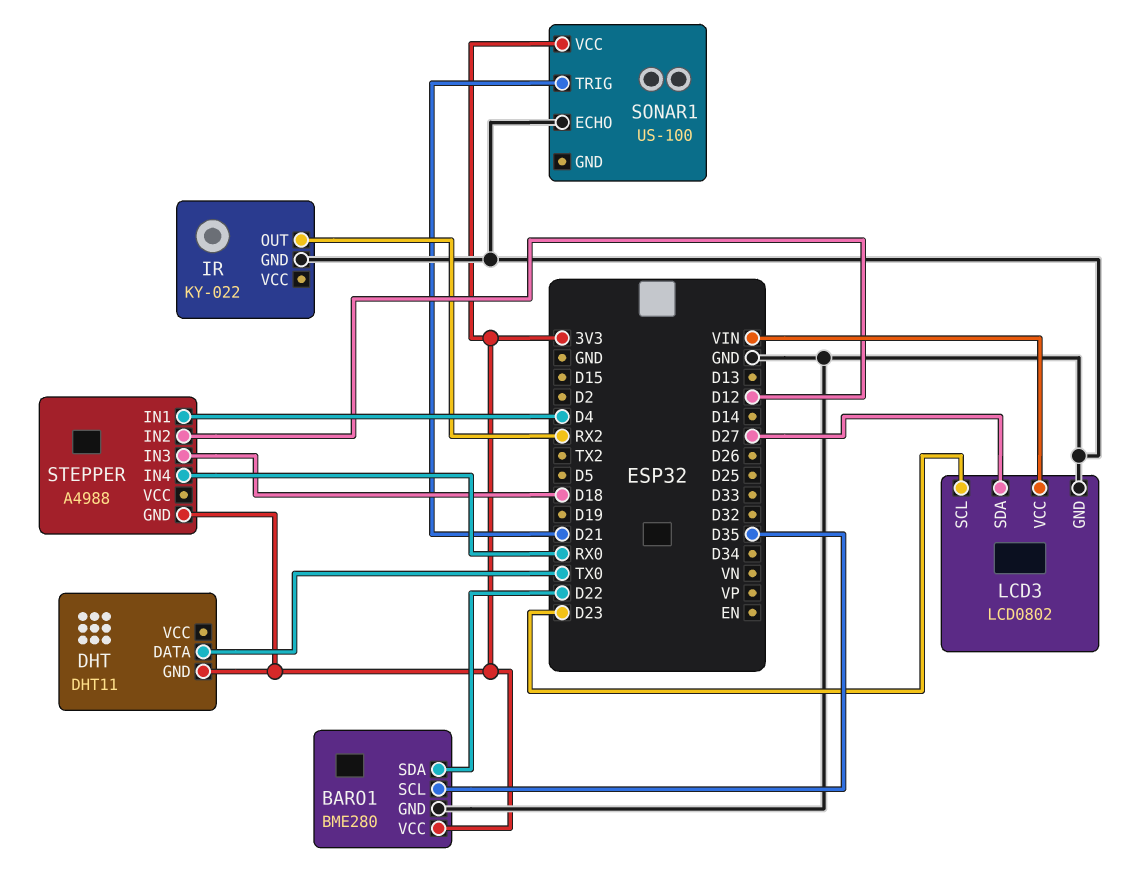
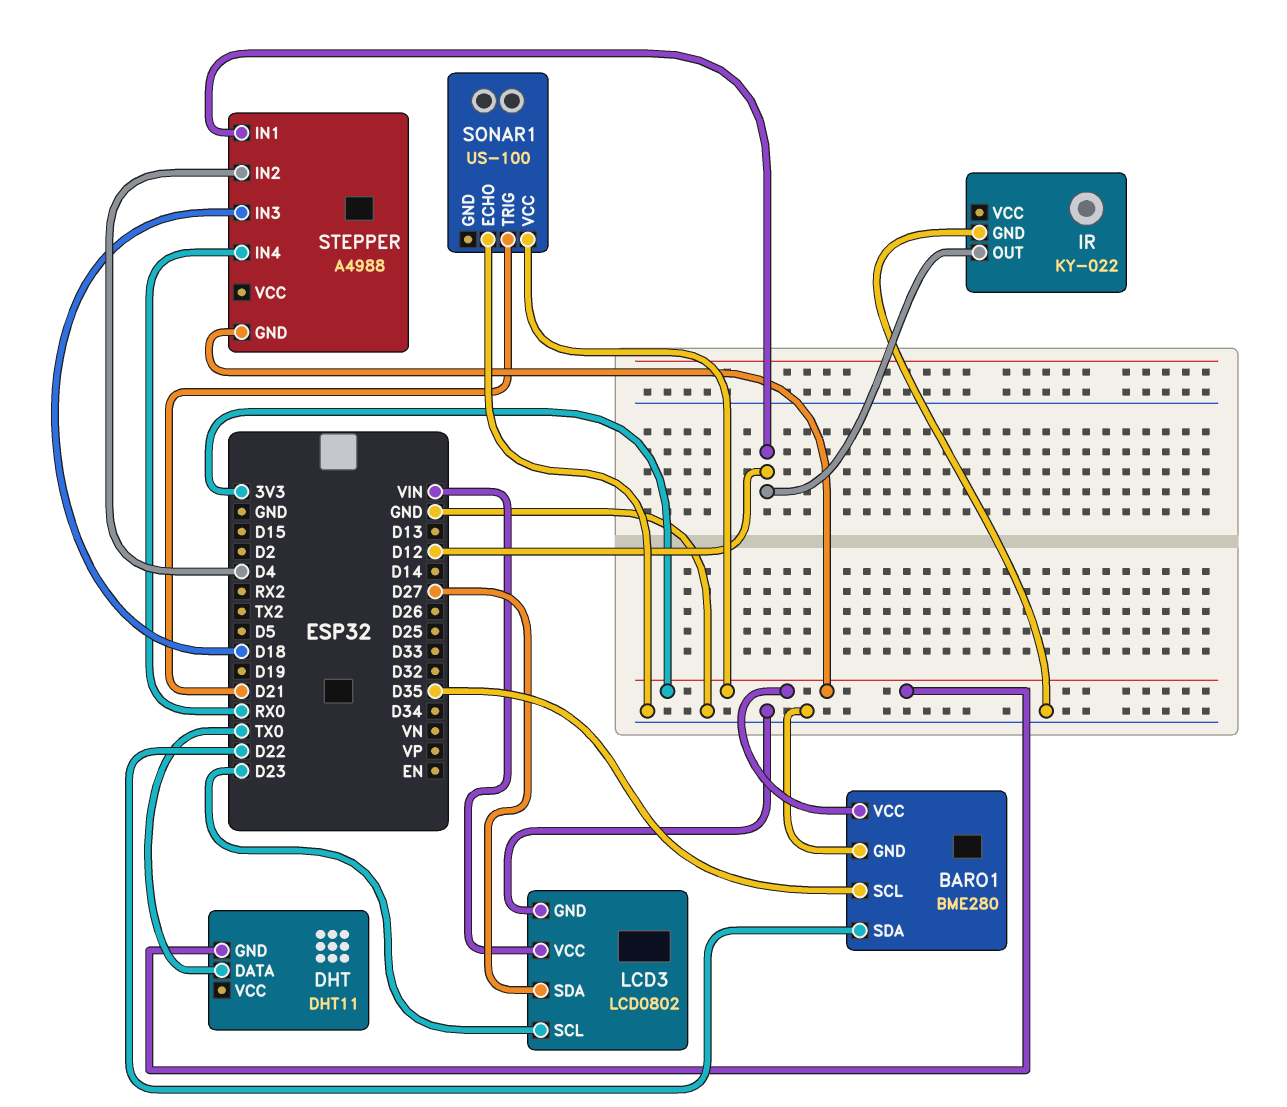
IR pin OUT: RX2 -> D12
STEPPER pin IN1: D4 -> D12
STEPPER pin IN2: D12 -> D4

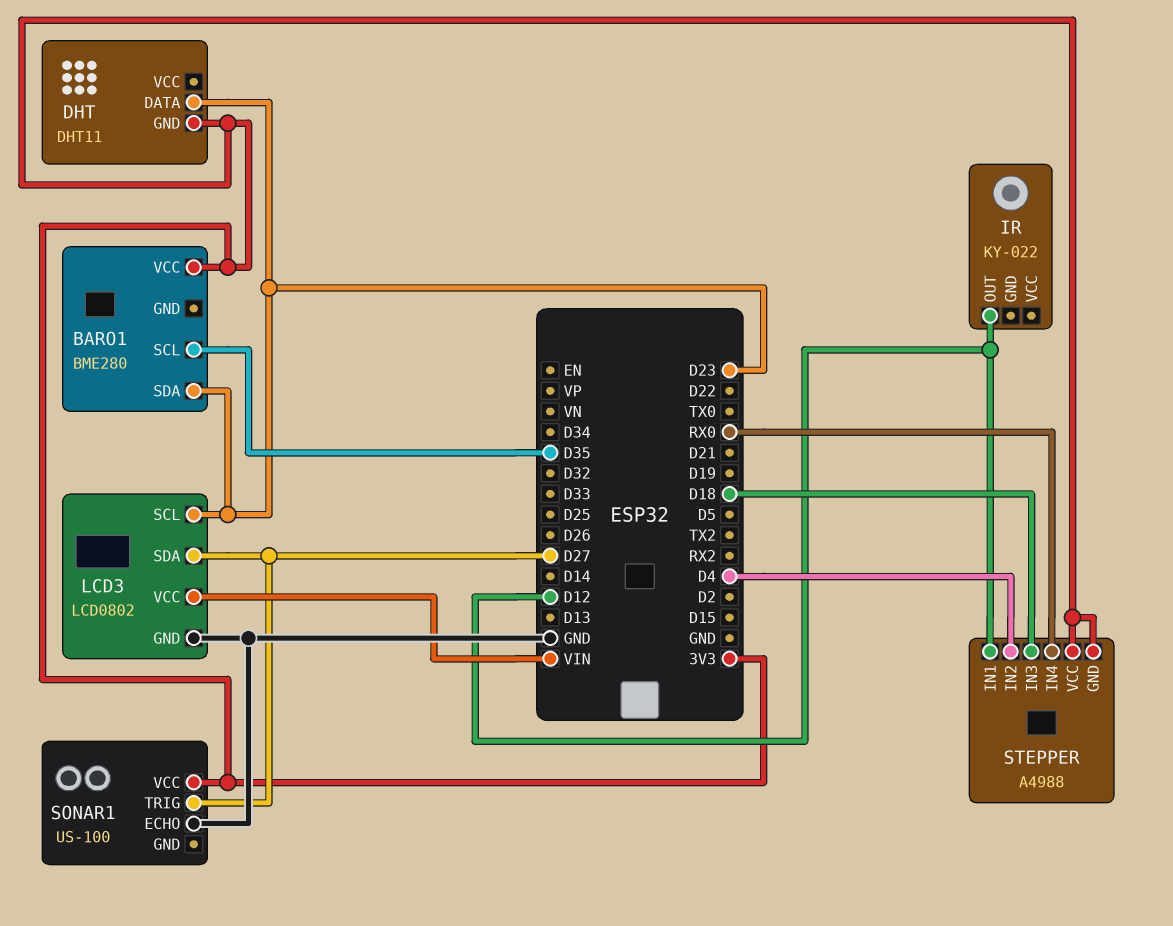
BARO1 pin GND: GND -> none
BARO1 pin SDA: D22 -> D23
DHT pin DATA: TX0 -> D23
IR pin GND: GND -> none
SONAR1 pin TRIG: D21 -> D27
STEPPER pin VCC: none -> 3V3

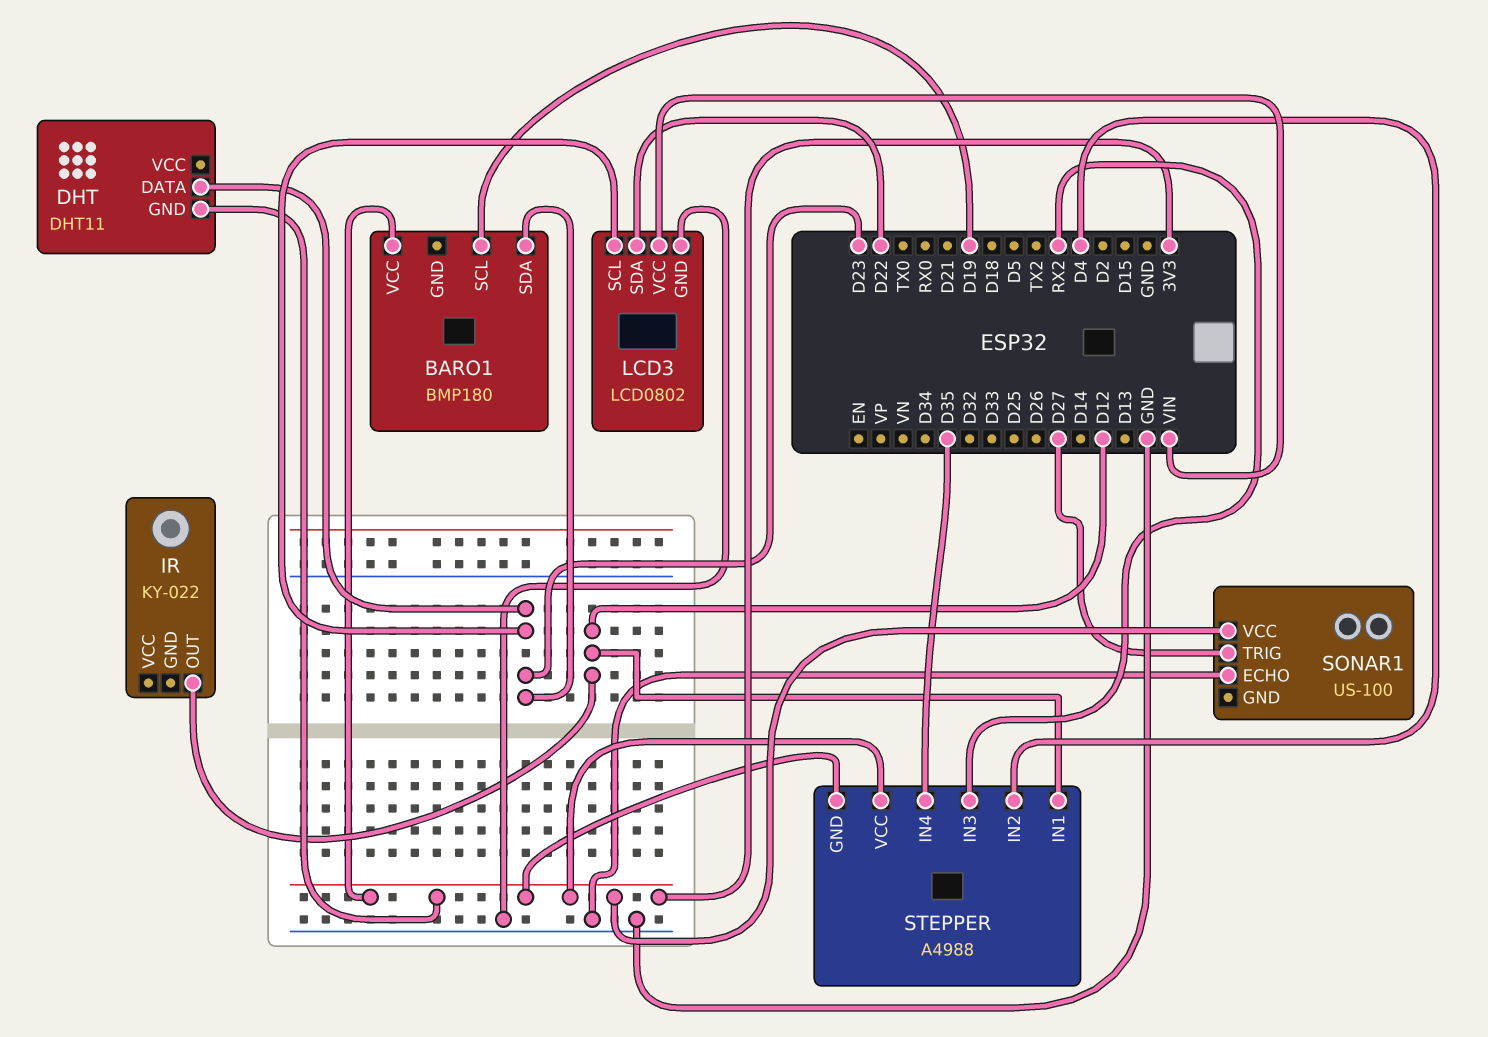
BARO1: BME280 -> BMP180
BARO1 pin SCL: D35 -> D19
LCD3 pin SDA: D27 -> D22
STEPPER pin IN3: D18 -> RX2
STEPPER pin IN4: RX0 -> D35

